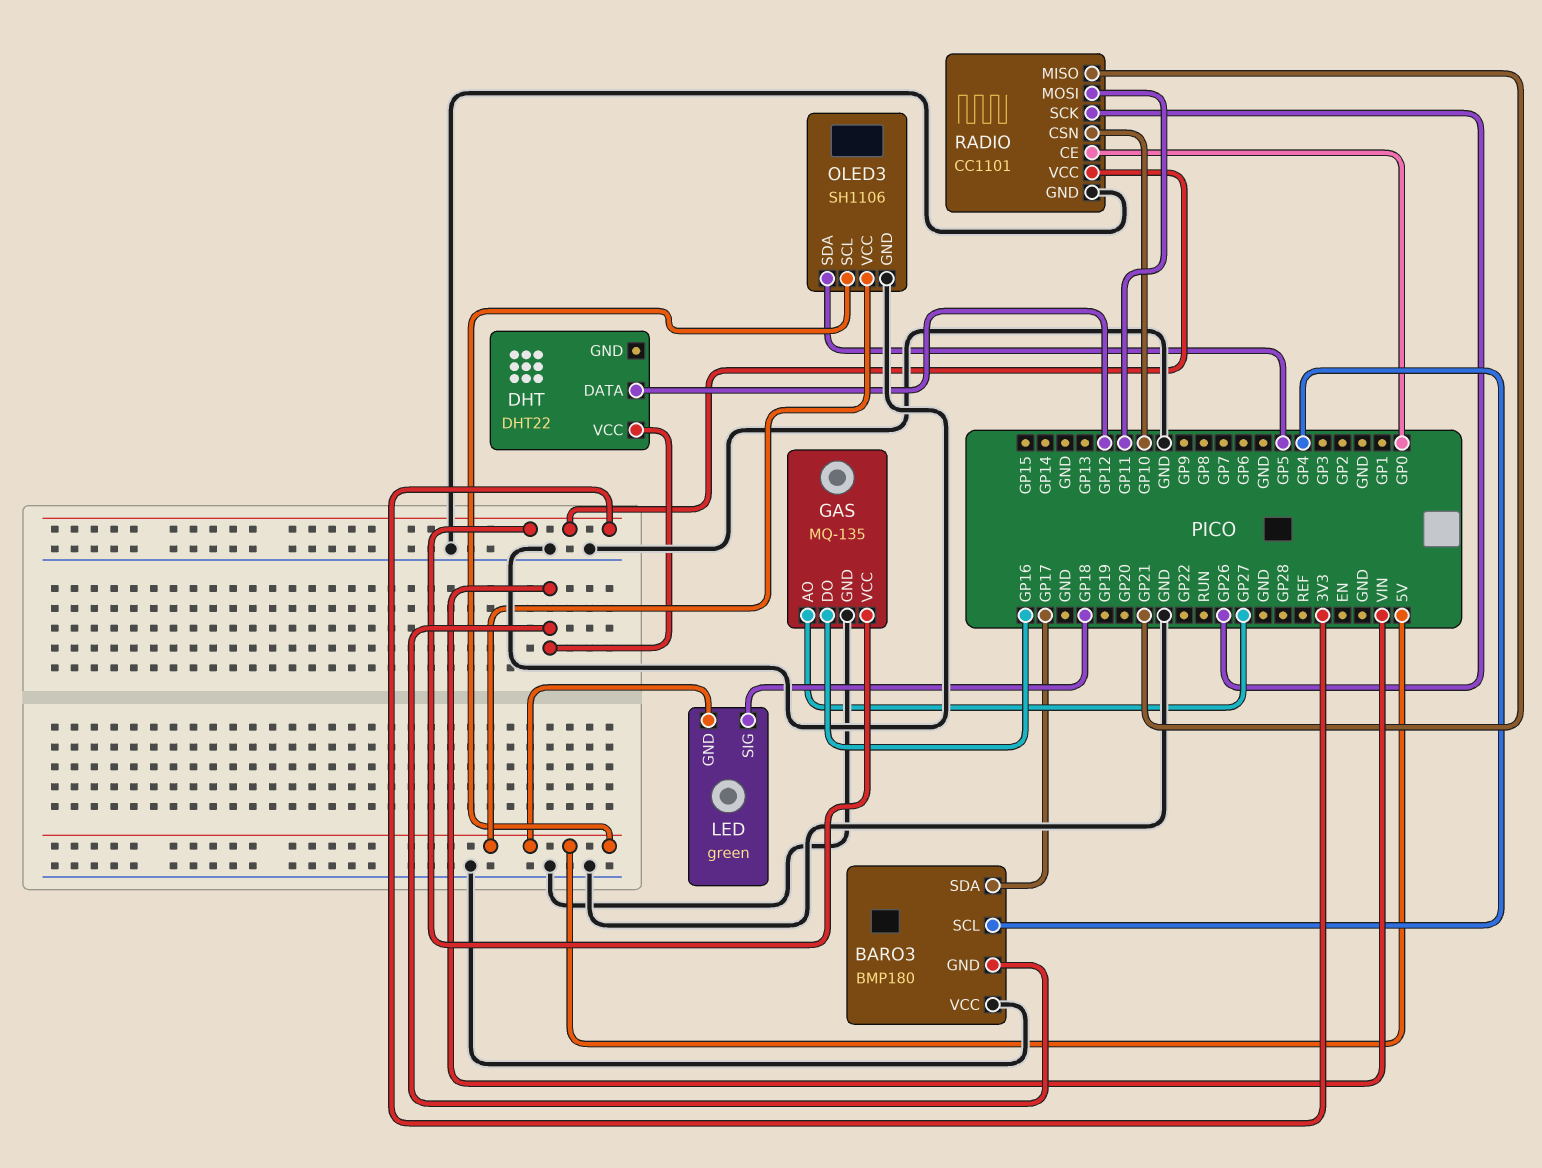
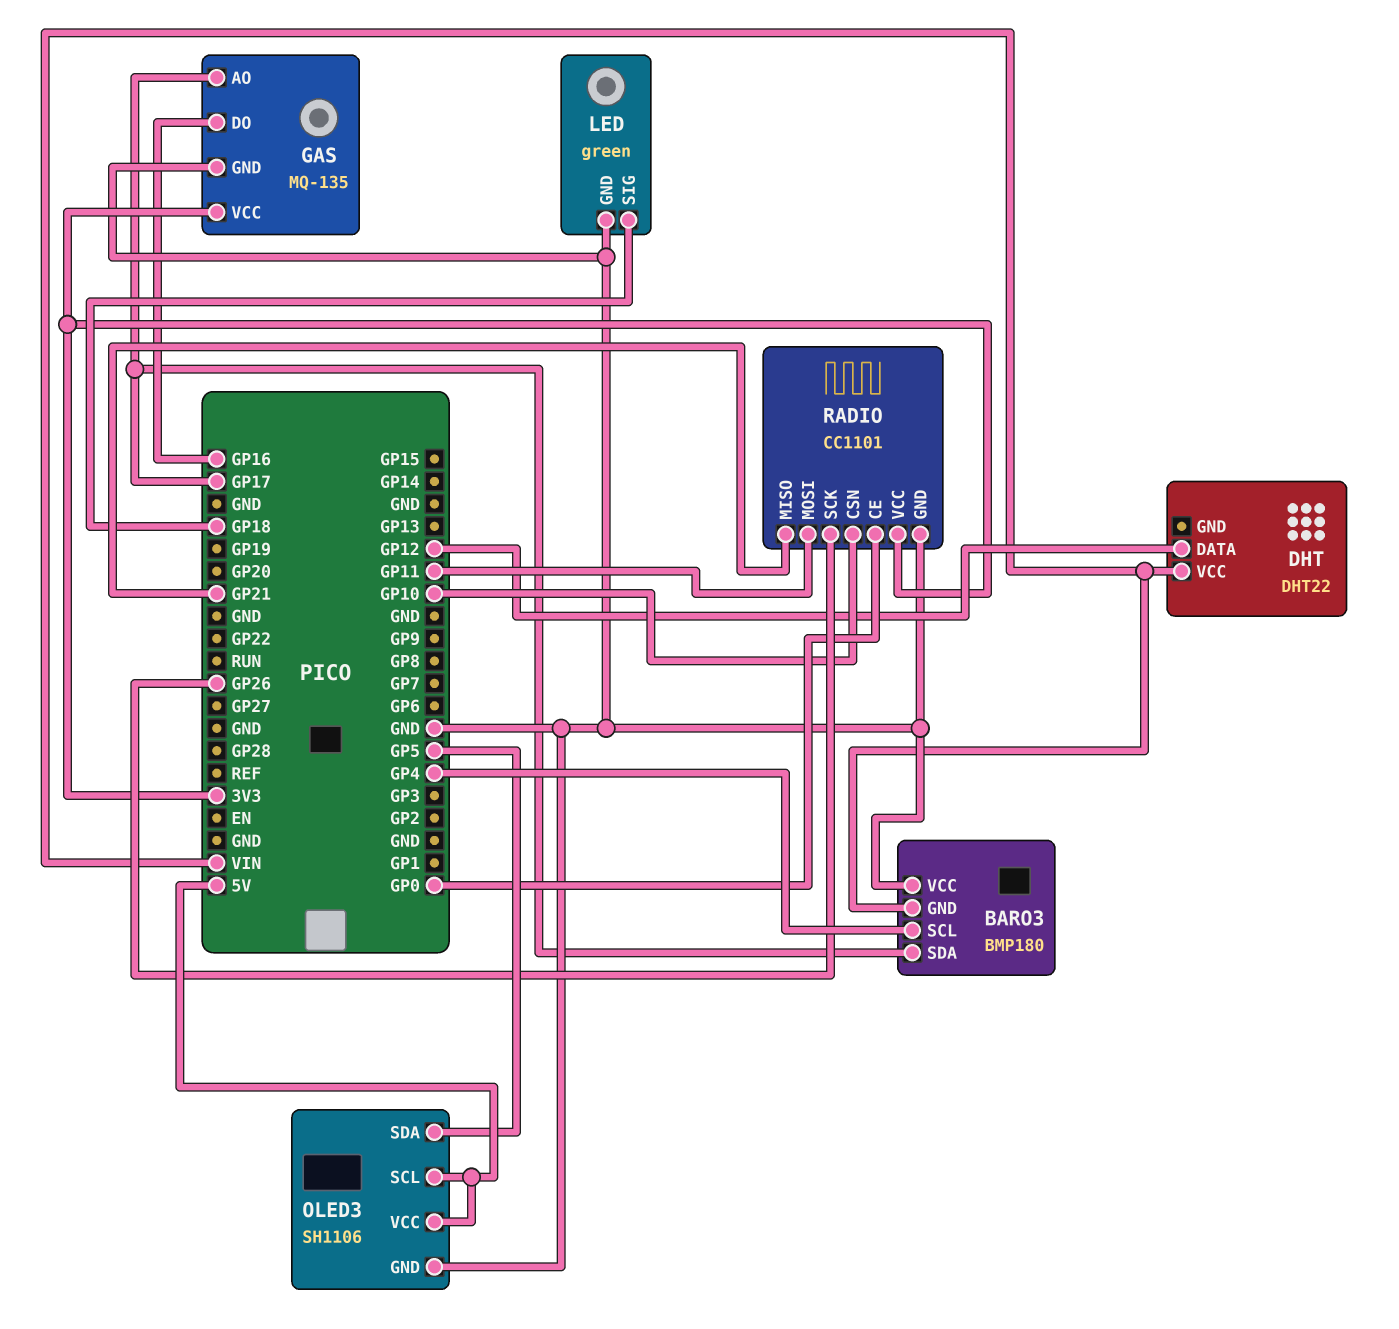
GAS pin AO: GP27 -> GP17
LED pin GND: 5V -> GND

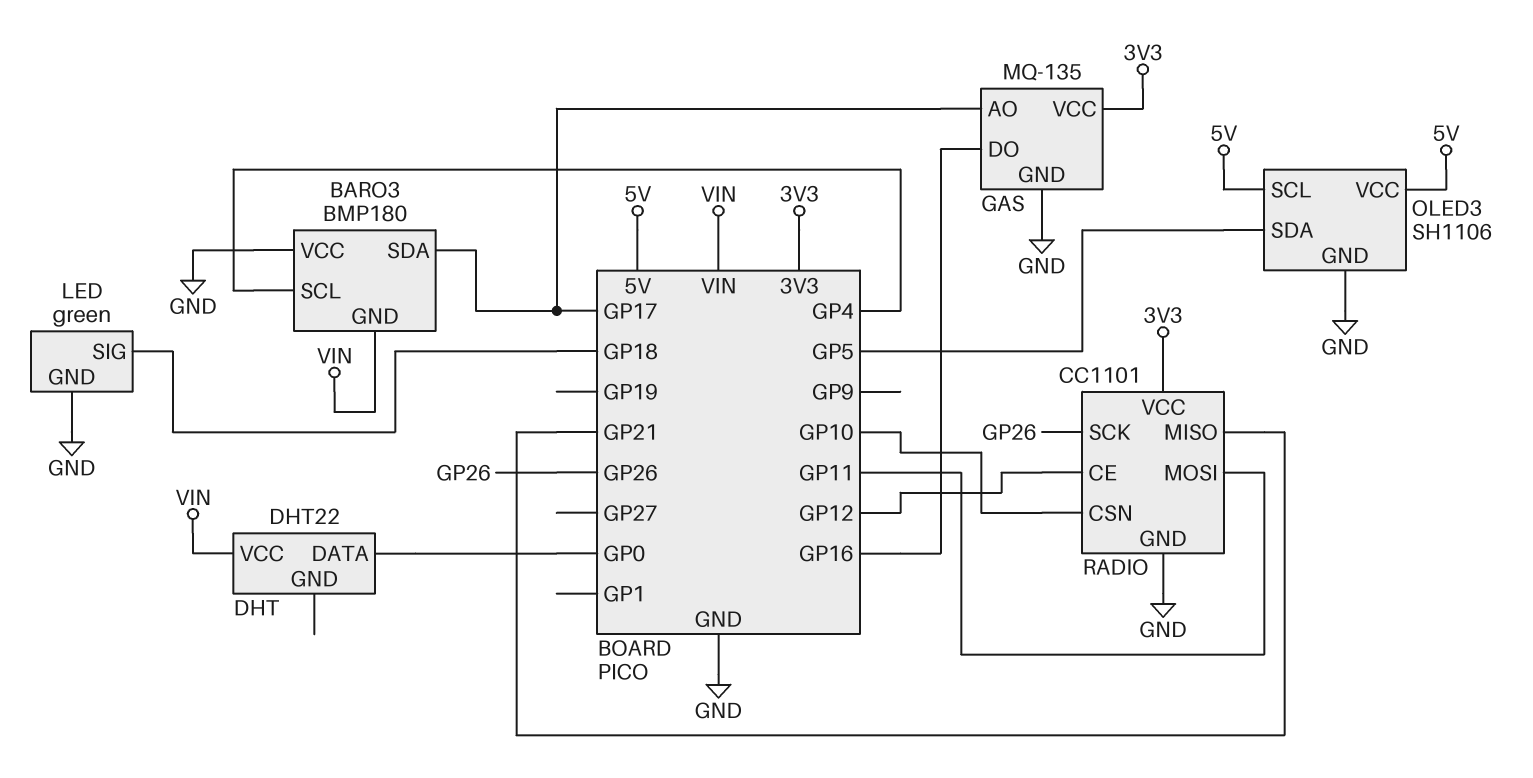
DHT pin DATA: GP12 -> GP0
RADIO pin CE: GP0 -> GP12

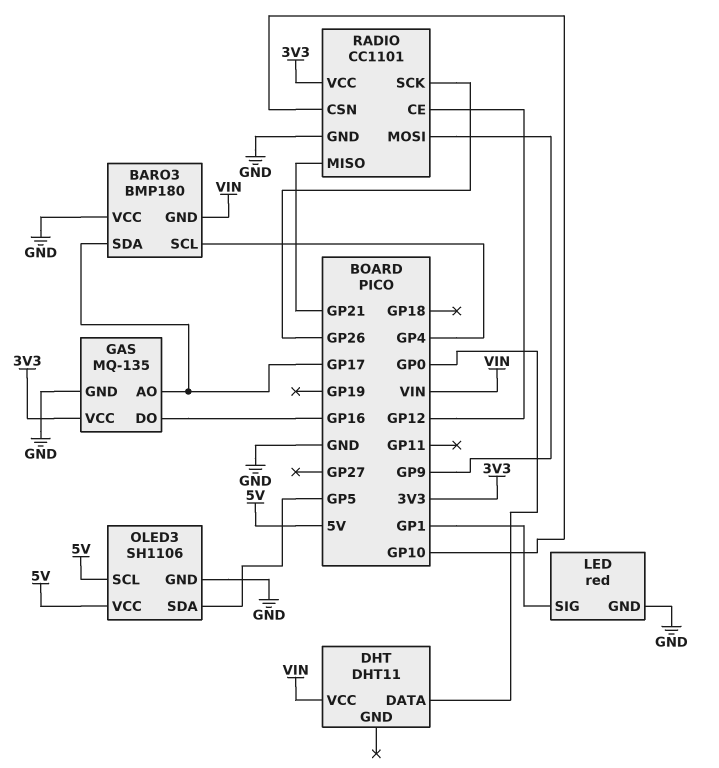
DHT: DHT22 -> DHT11
LED: green -> red
LED pin SIG: GP18 -> GP1
RADIO pin MOSI: GP11 -> GP9

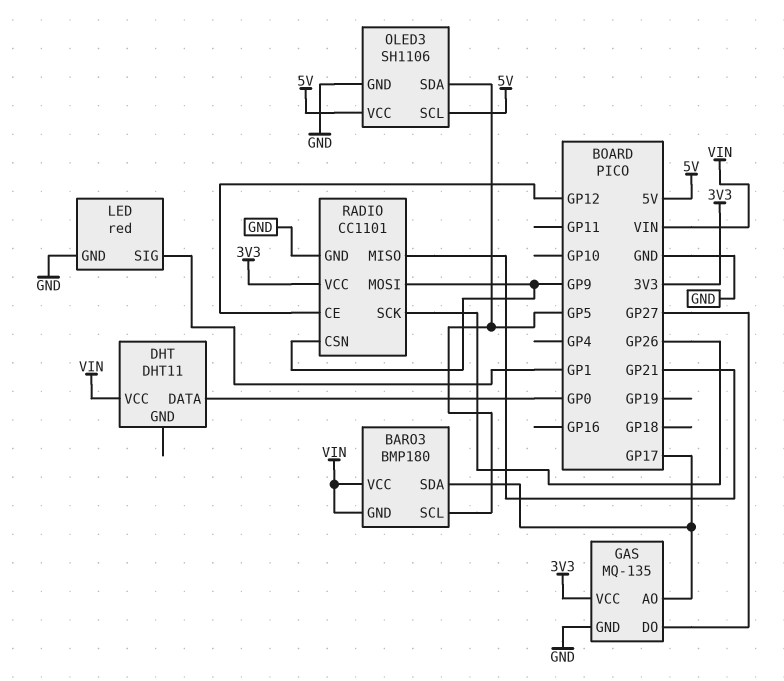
BARO3 pin SCL: GP4 -> GP5
BARO3 pin VCC: GND -> VIN
GAS pin DO: GP16 -> GP27
RADIO pin CSN: GP10 -> GP9

